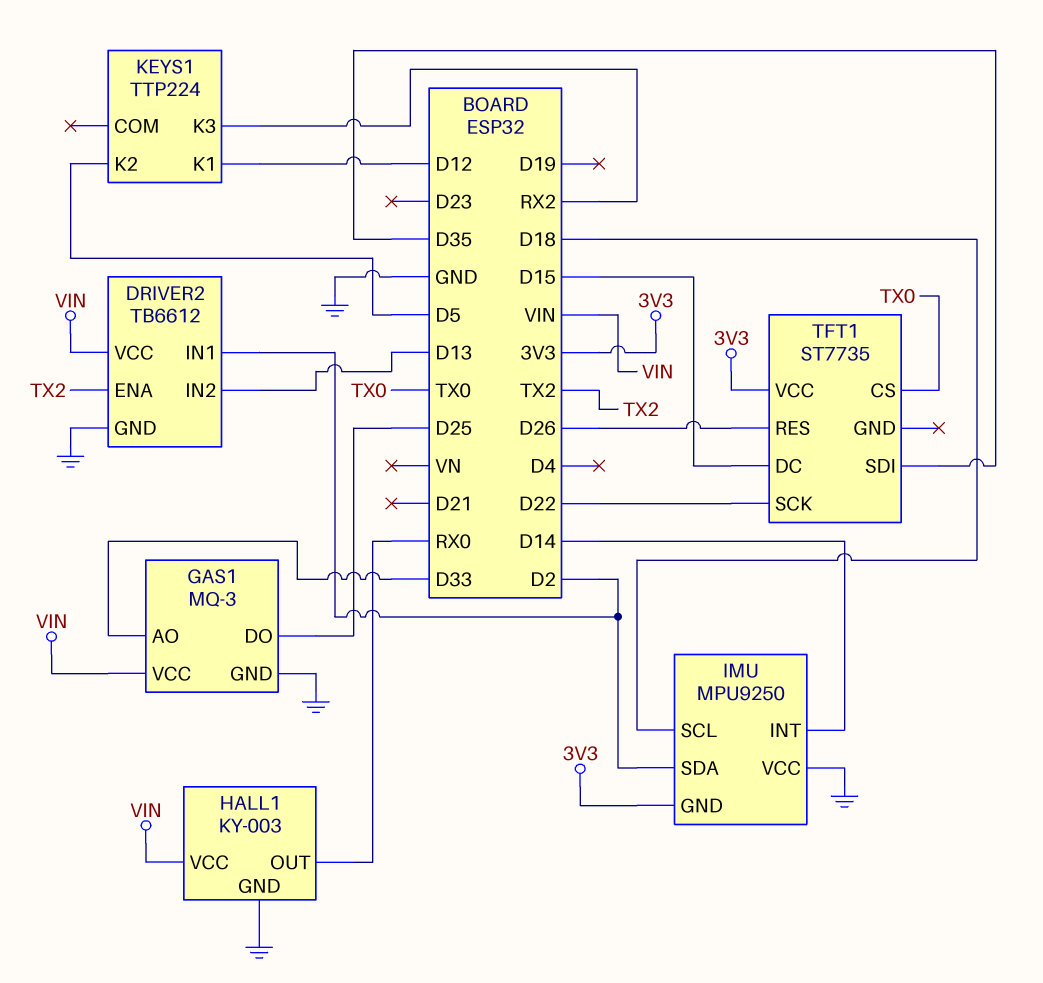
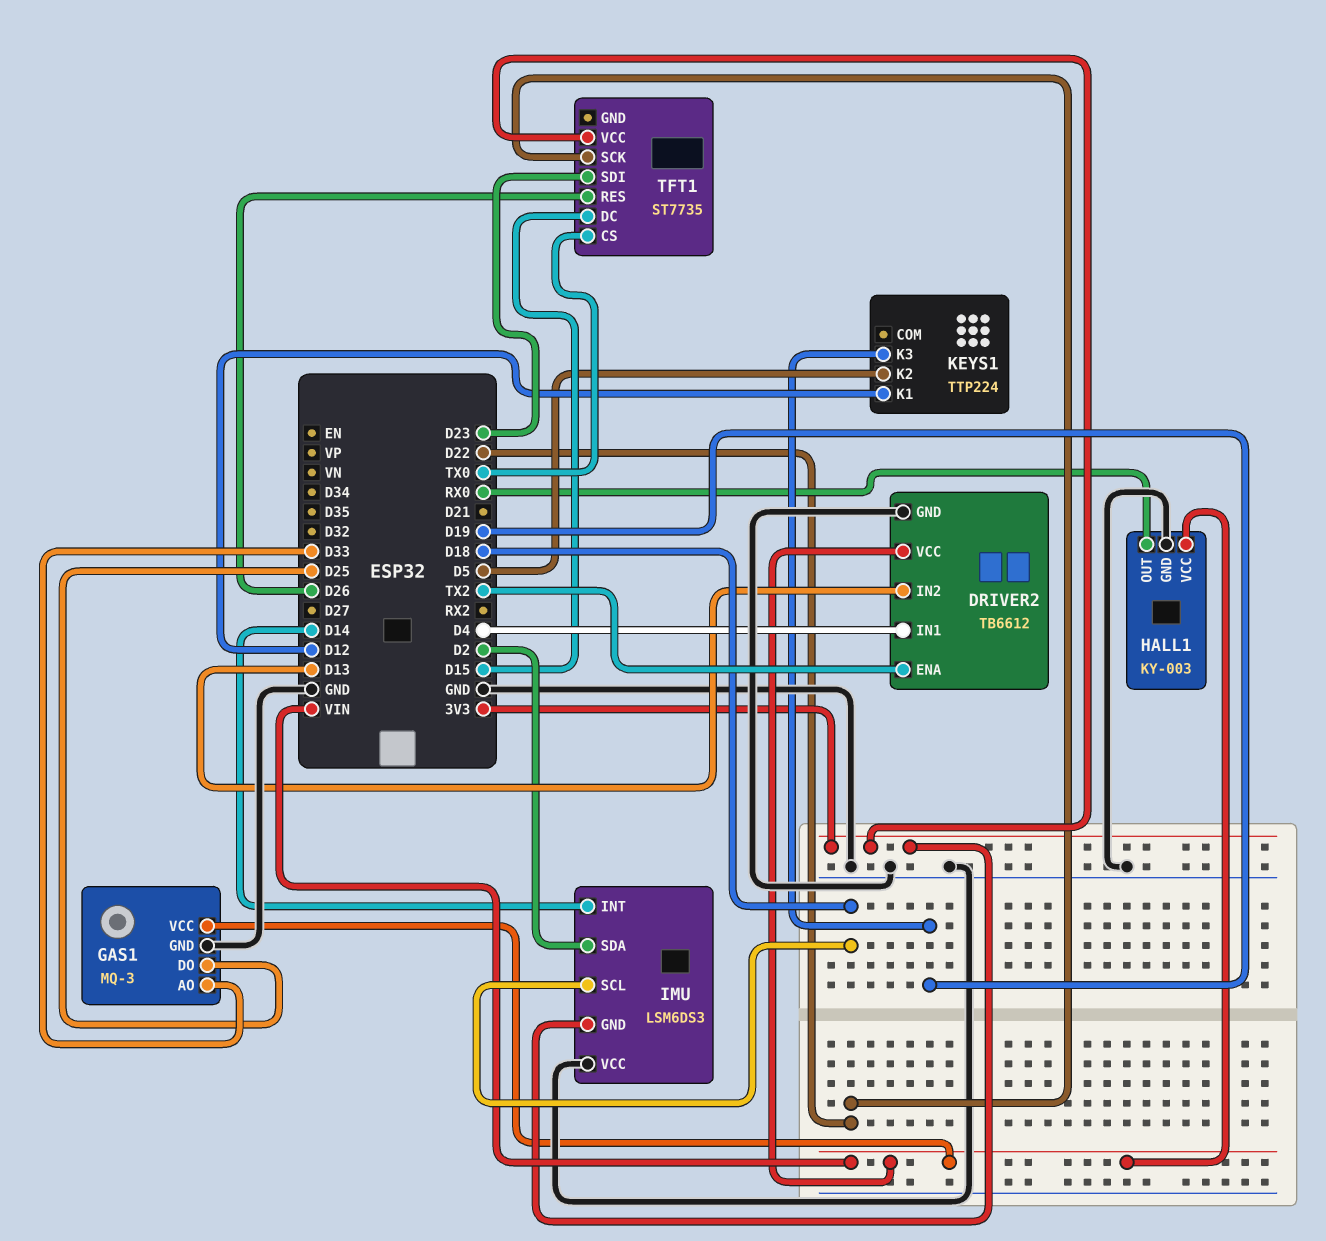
DRIVER2 pin IN1: D2 -> D4
IMU: MPU9250 -> LSM6DS3
KEYS1 pin K3: RX2 -> D19
TFT1 pin SDI: D35 -> D23

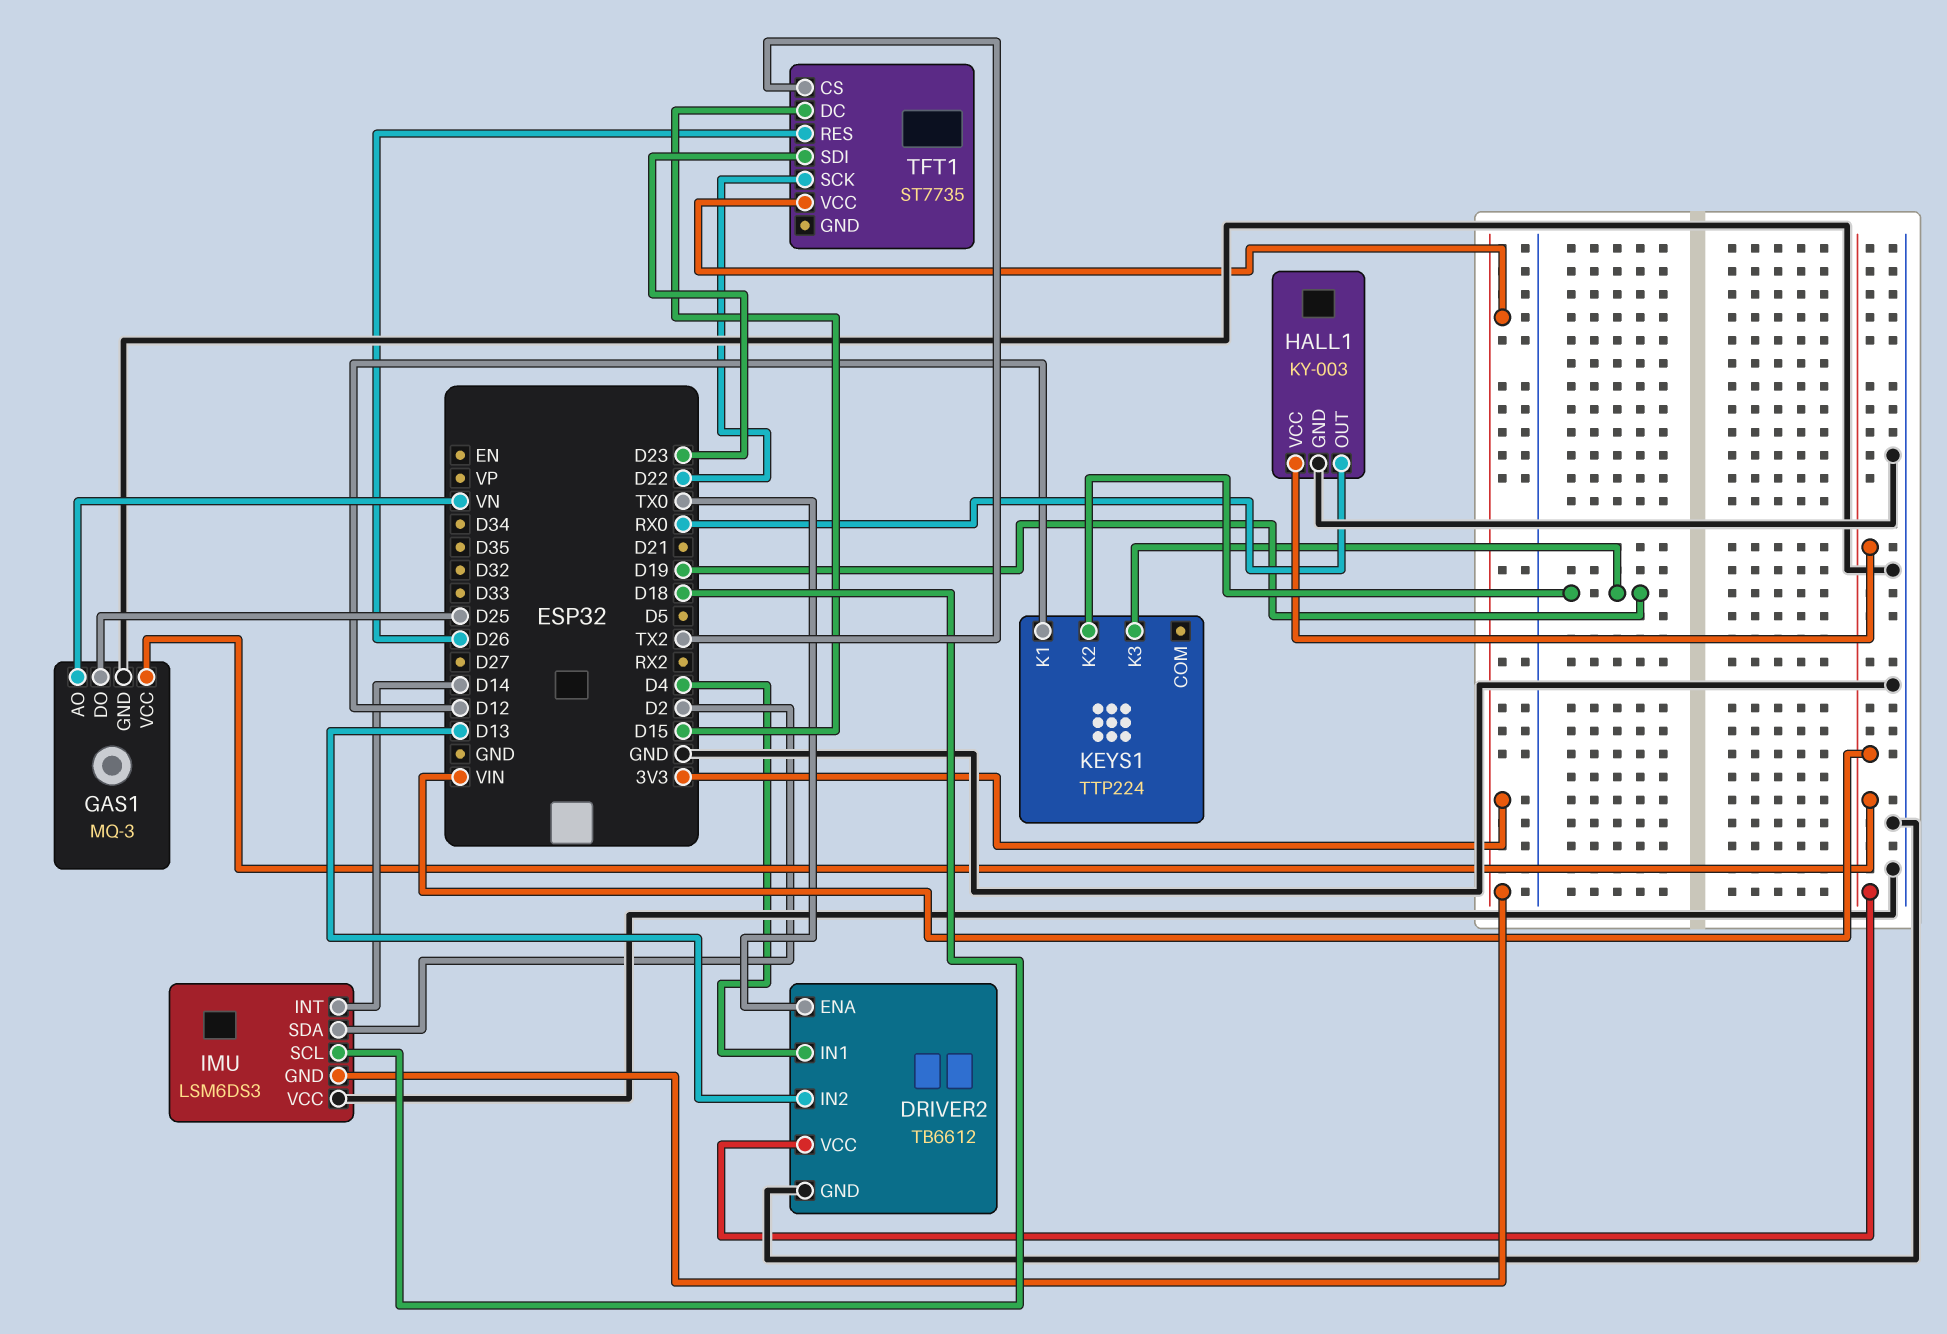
DRIVER2 pin ENA: TX2 -> TX0
GAS1 pin AO: D33 -> VN
KEYS1 pin K2: D5 -> D19
TFT1 pin CS: TX0 -> TX2

